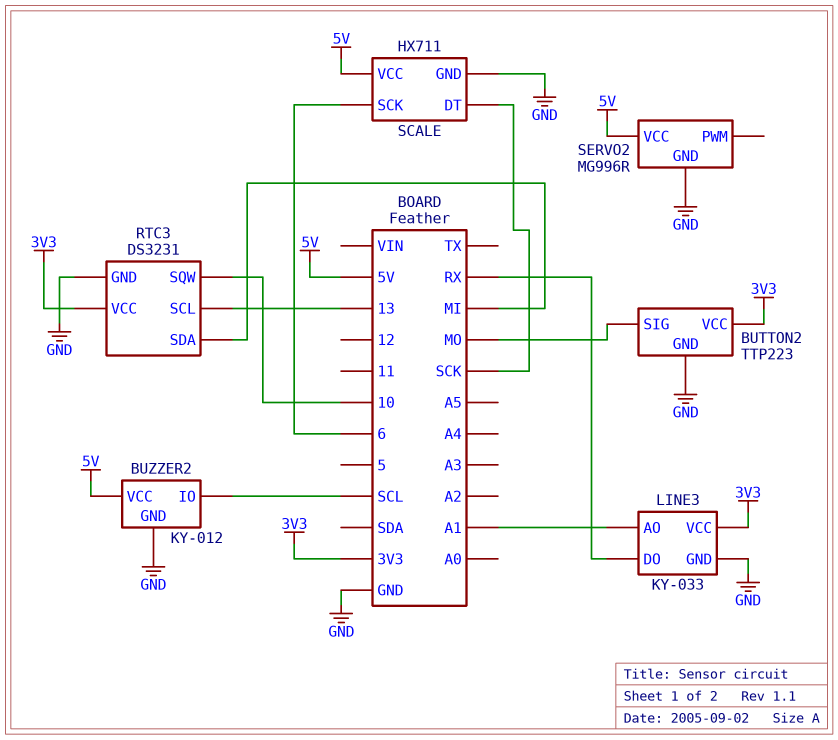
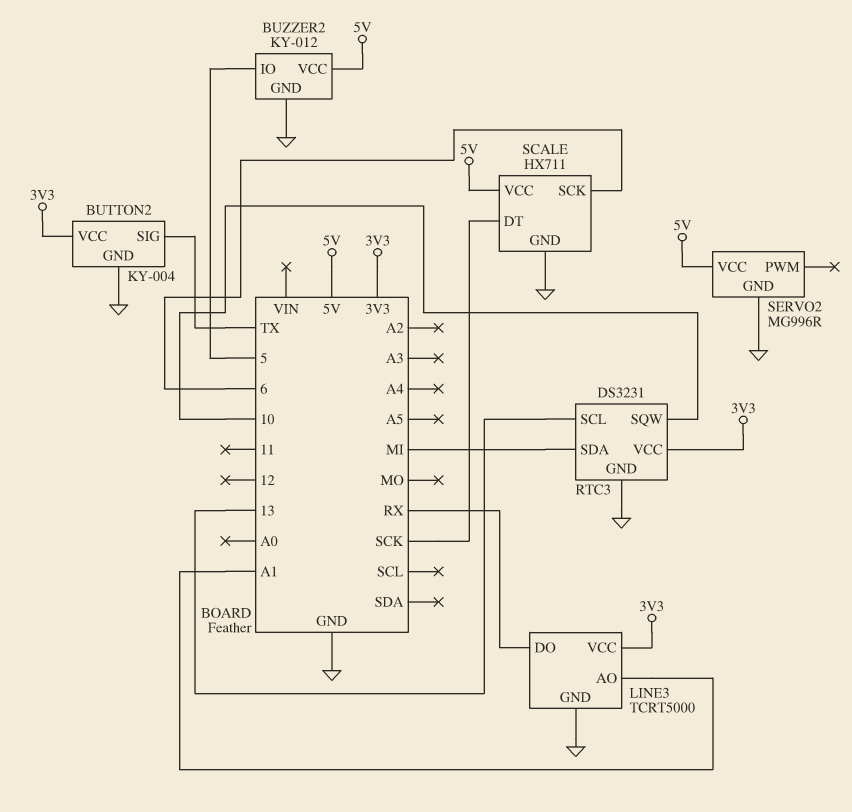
BUTTON2: TTP223 -> KY-004
BUTTON2 pin SIG: MO -> TX
BUZZER2 pin IO: SCL -> 5
LINE3: KY-033 -> TCRT5000

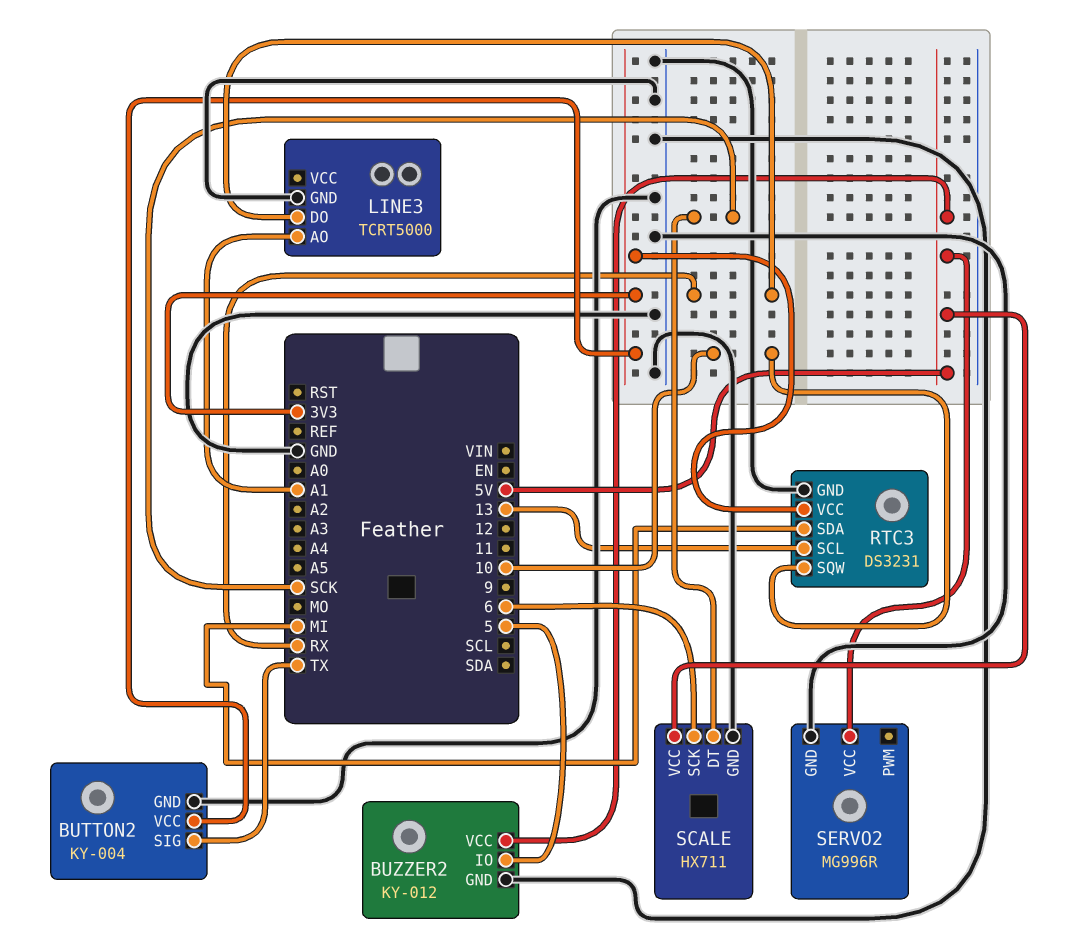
LINE3 pin VCC: 3V3 -> none

